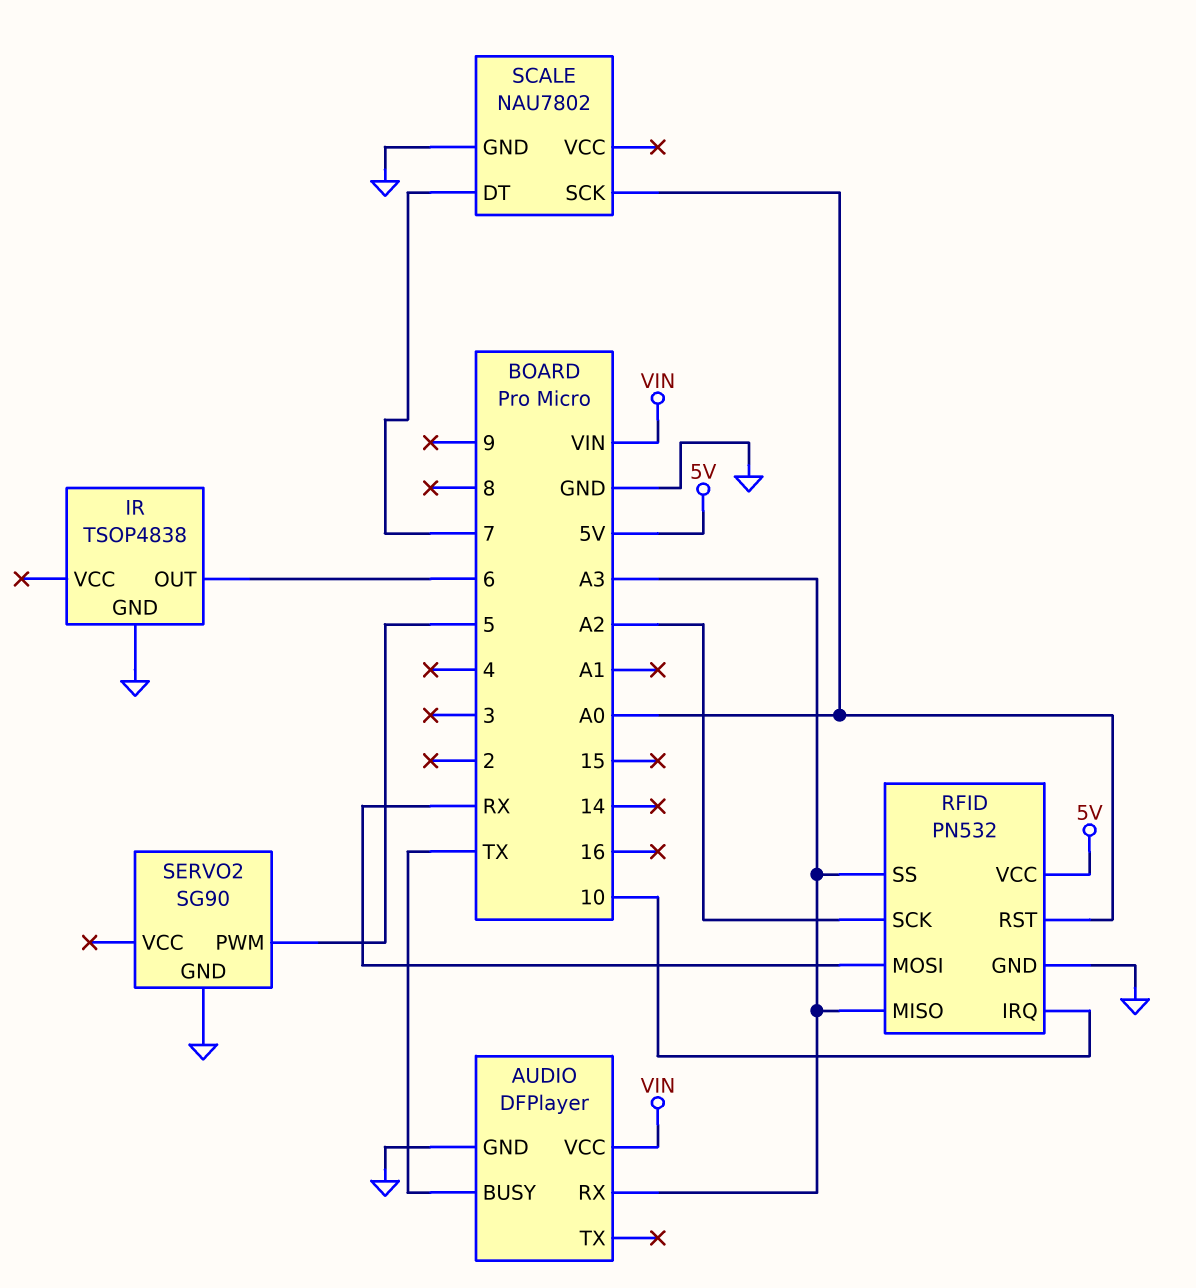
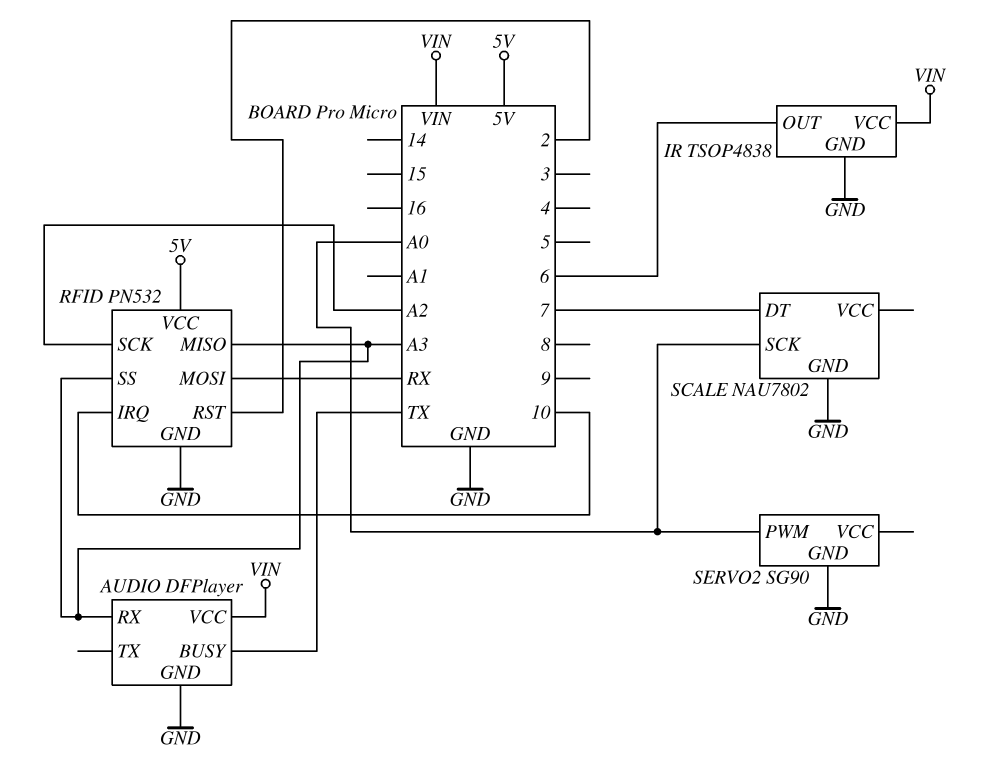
IR pin VCC: none -> VIN
RFID pin RST: A0 -> 2
SERVO2 pin PWM: 5 -> A0

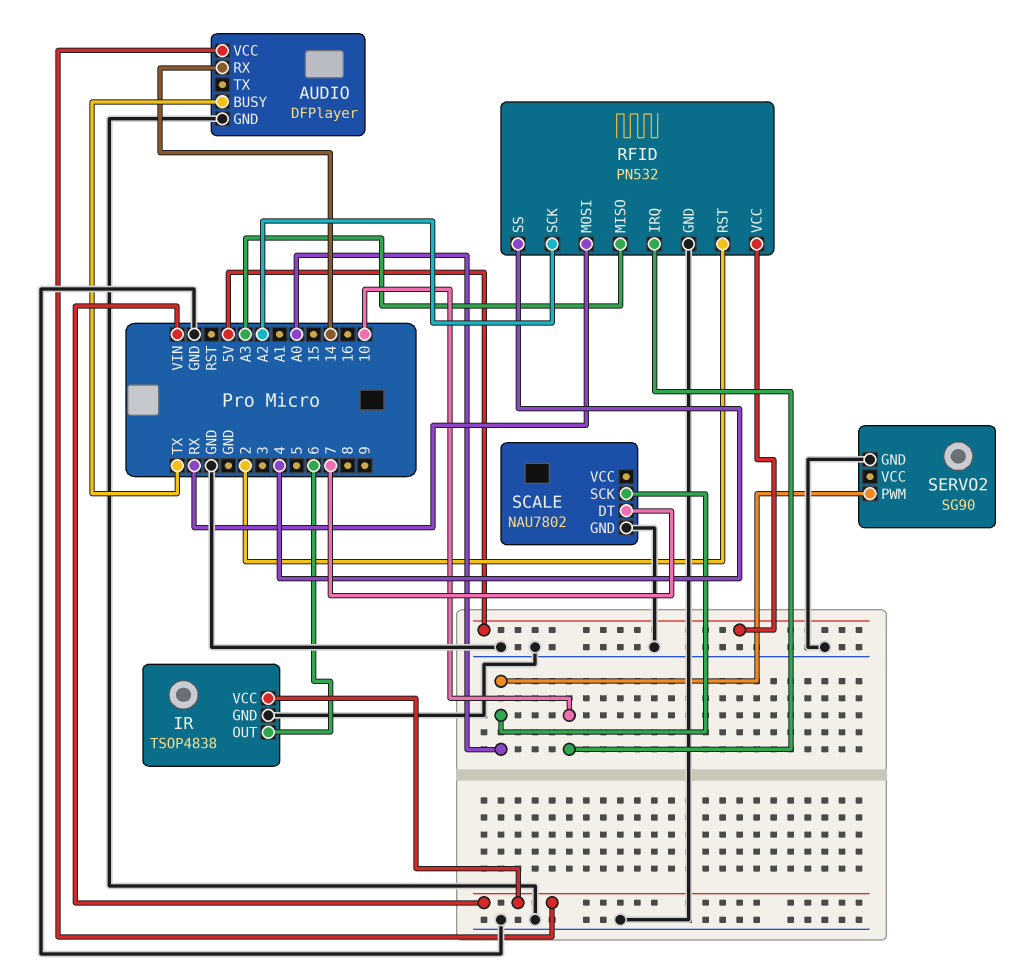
AUDIO pin RX: A3 -> 14
RFID pin SS: A3 -> 4

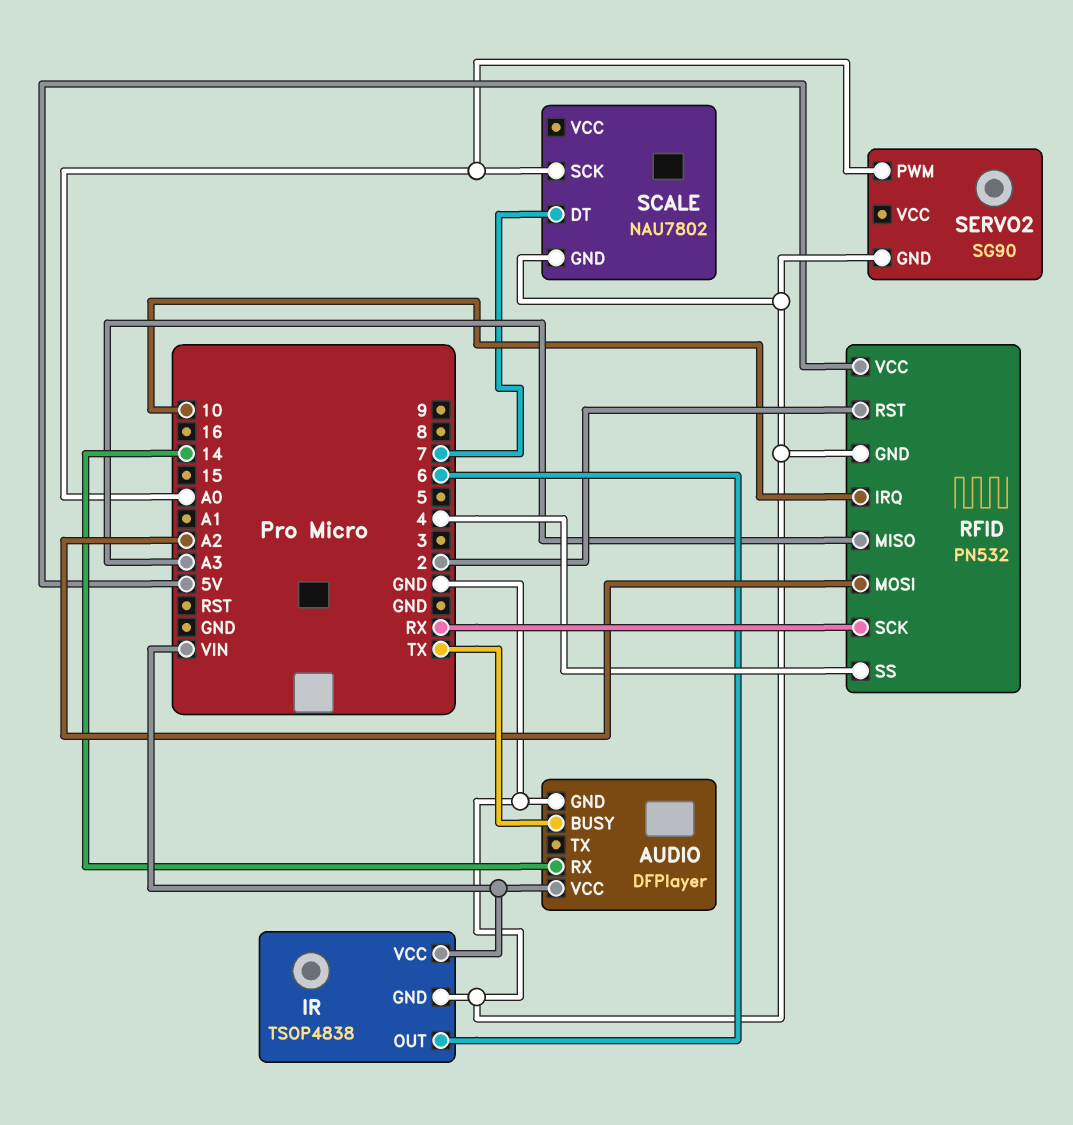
RFID pin MOSI: RX -> A2
RFID pin SCK: A2 -> RX

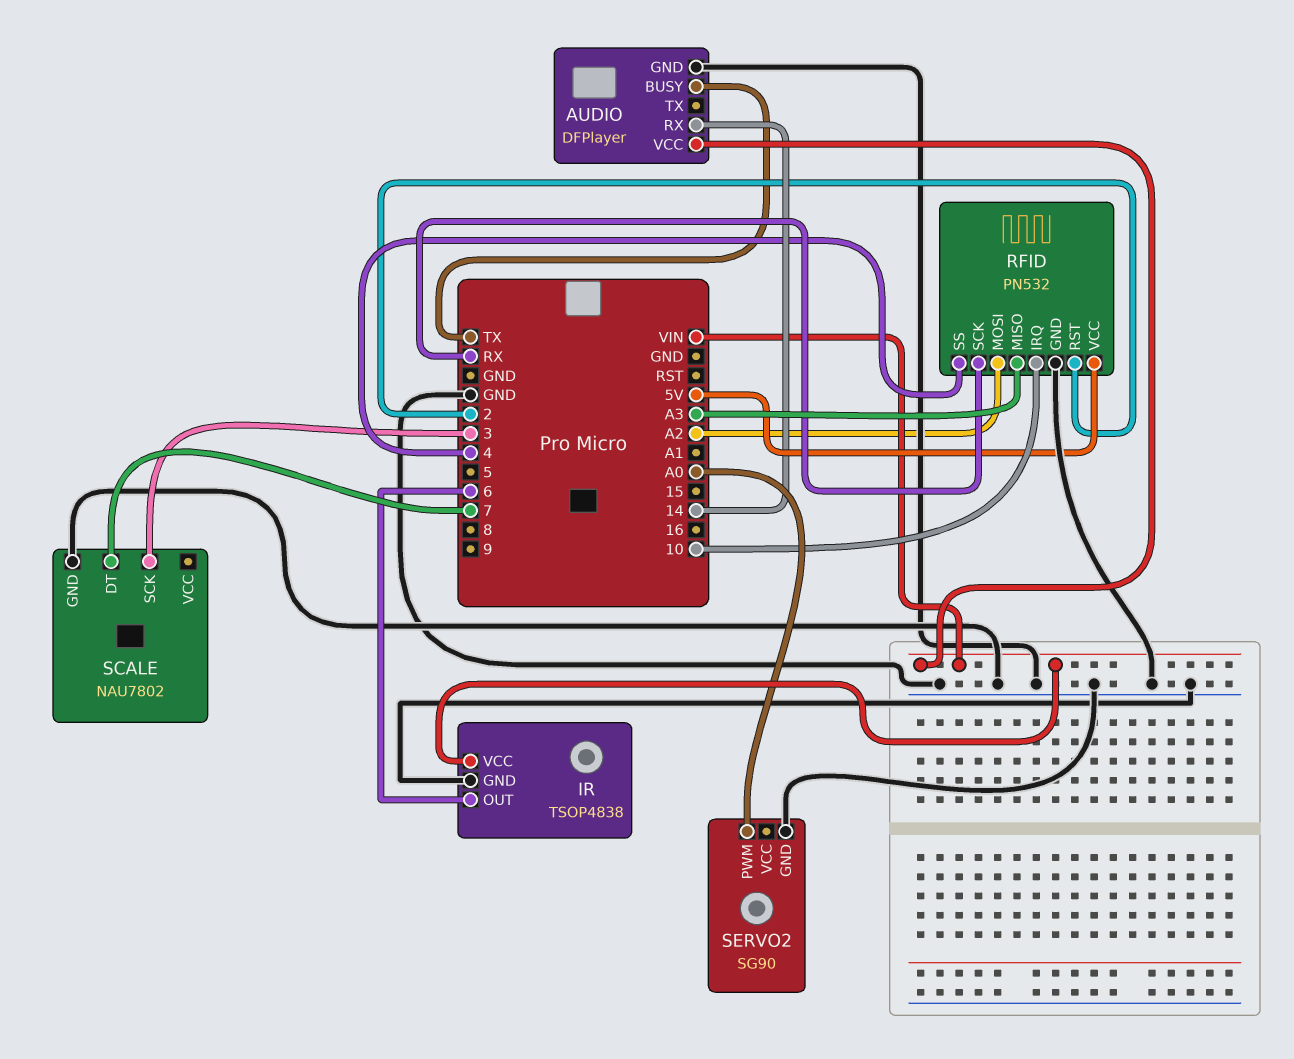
SCALE pin SCK: A0 -> 3

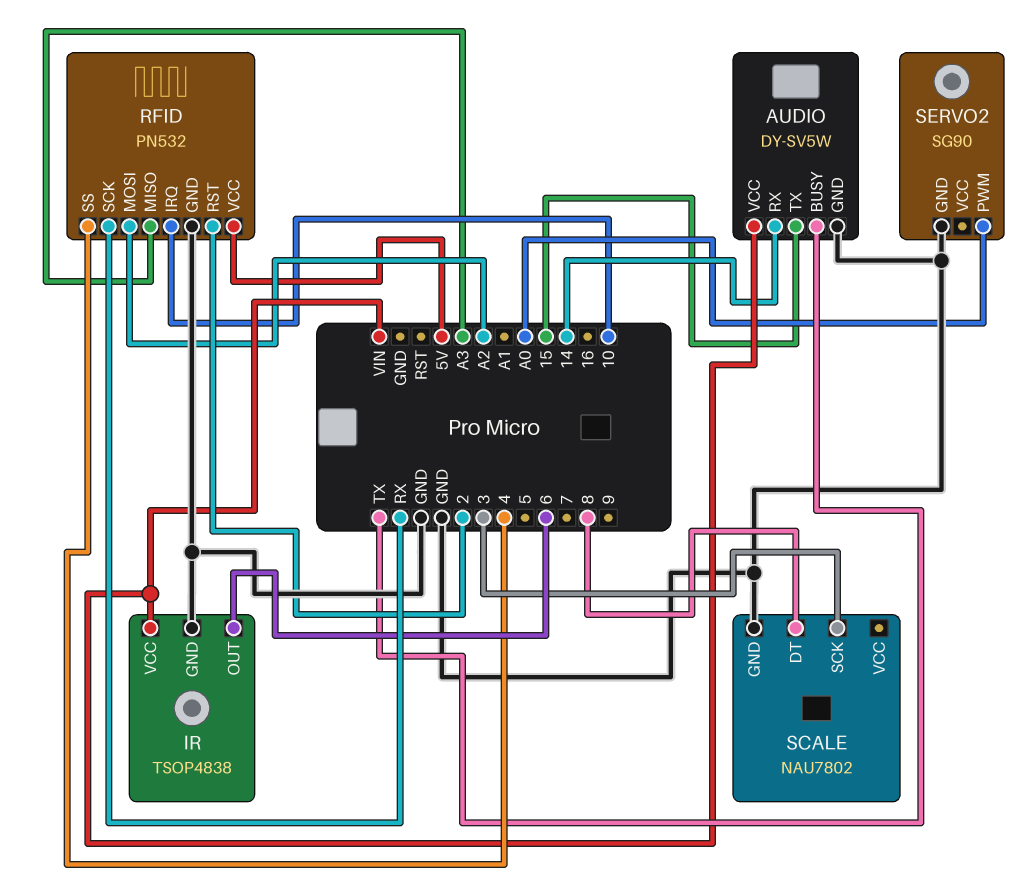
AUDIO: DFPlayer -> DY-SV5W
AUDIO pin TX: none -> 15
SCALE pin DT: 7 -> 8

